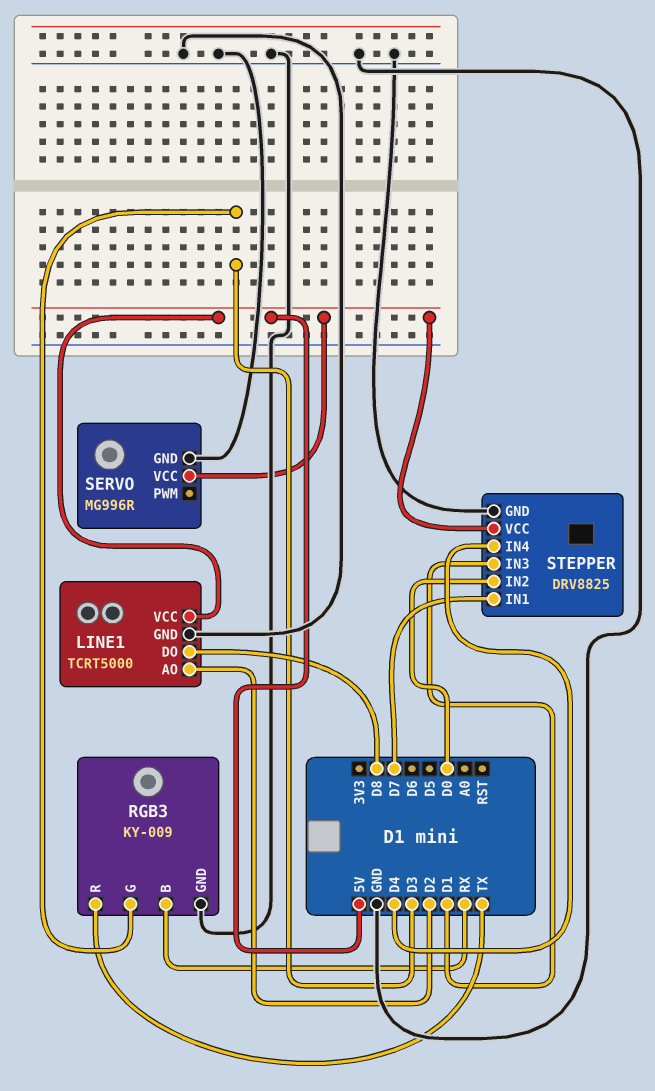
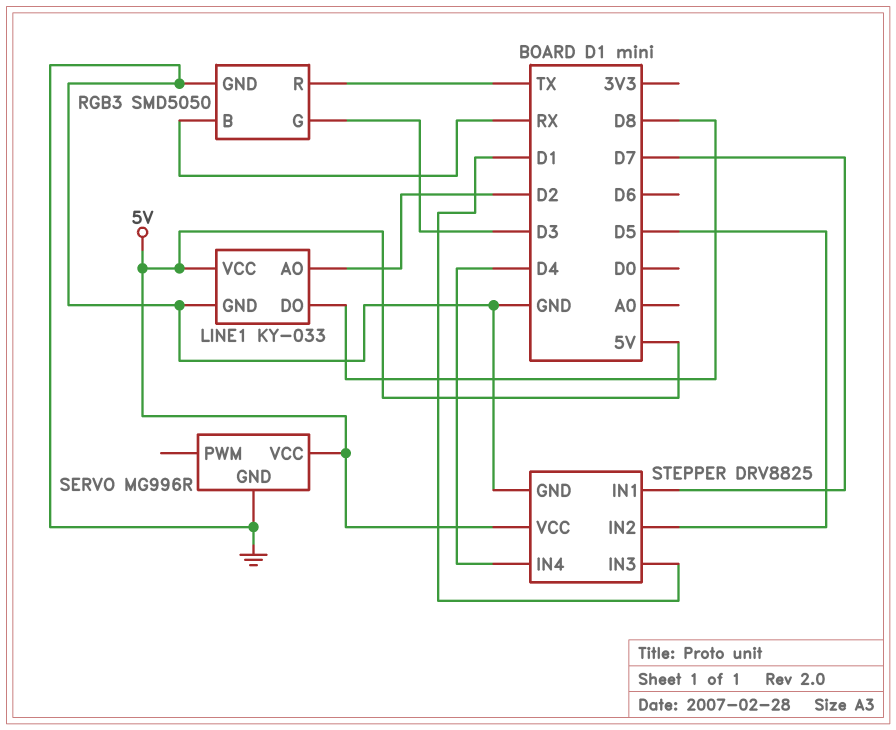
LINE1: TCRT5000 -> KY-033
RGB3: KY-009 -> SMD5050
STEPPER pin IN2: D0 -> D5

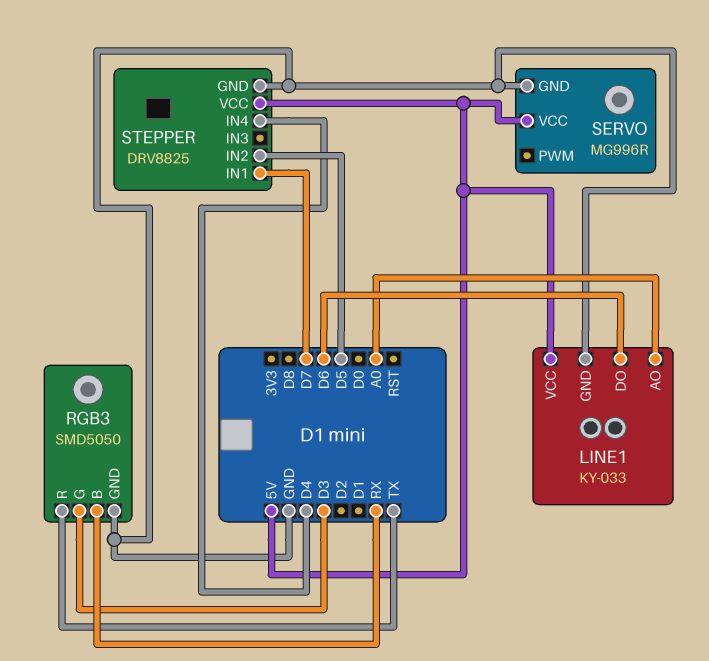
LINE1 pin AO: D2 -> A0
LINE1 pin DO: D8 -> D6
STEPPER pin IN3: D1 -> none

